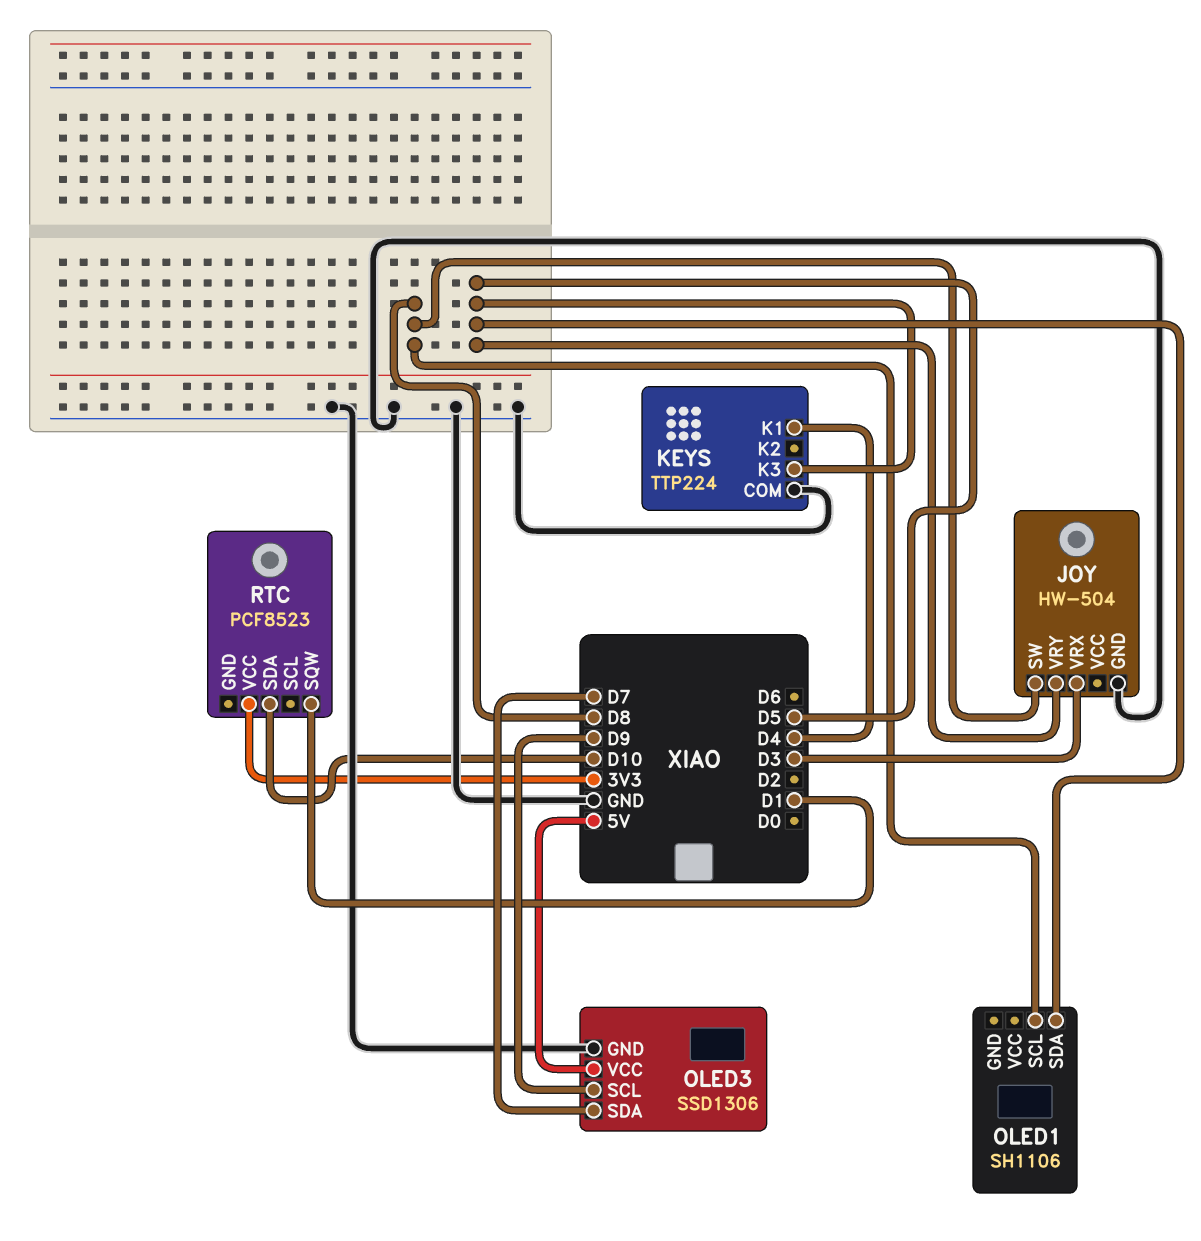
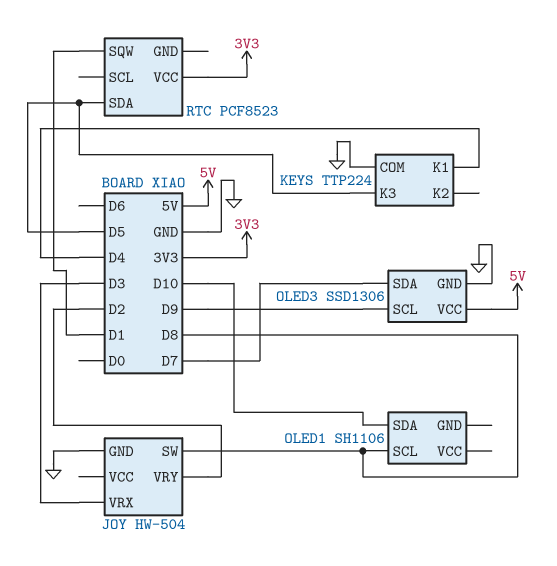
JOY pin VRY: D5 -> D2
OLED1 pin SDA: D5 -> D10
RTC pin SDA: D10 -> D5

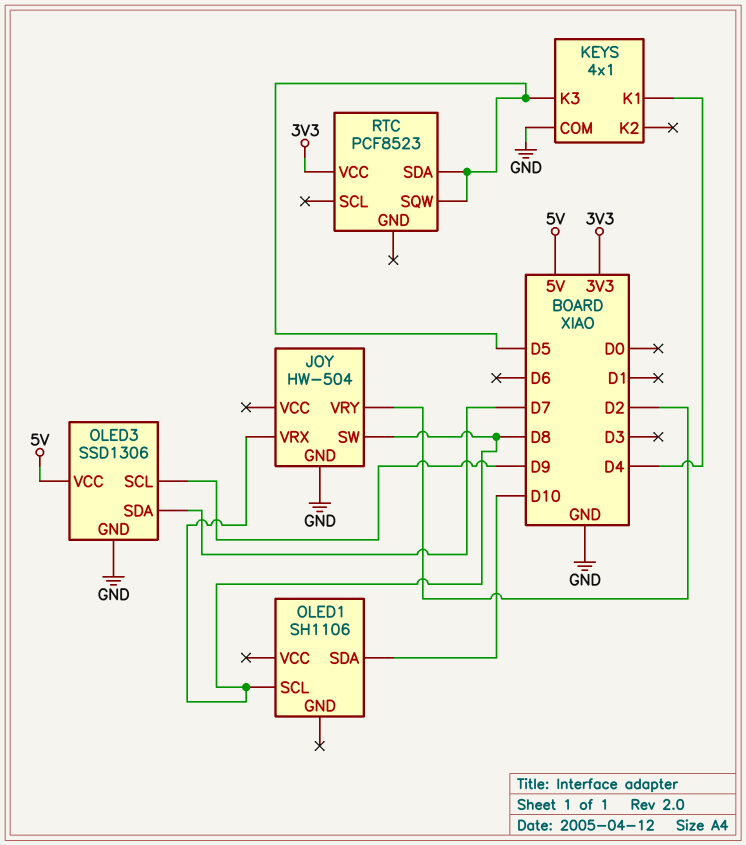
JOY pin VRX: D3 -> D8
KEYS: TTP224 -> 4x1
RTC pin SQW: D1 -> D5

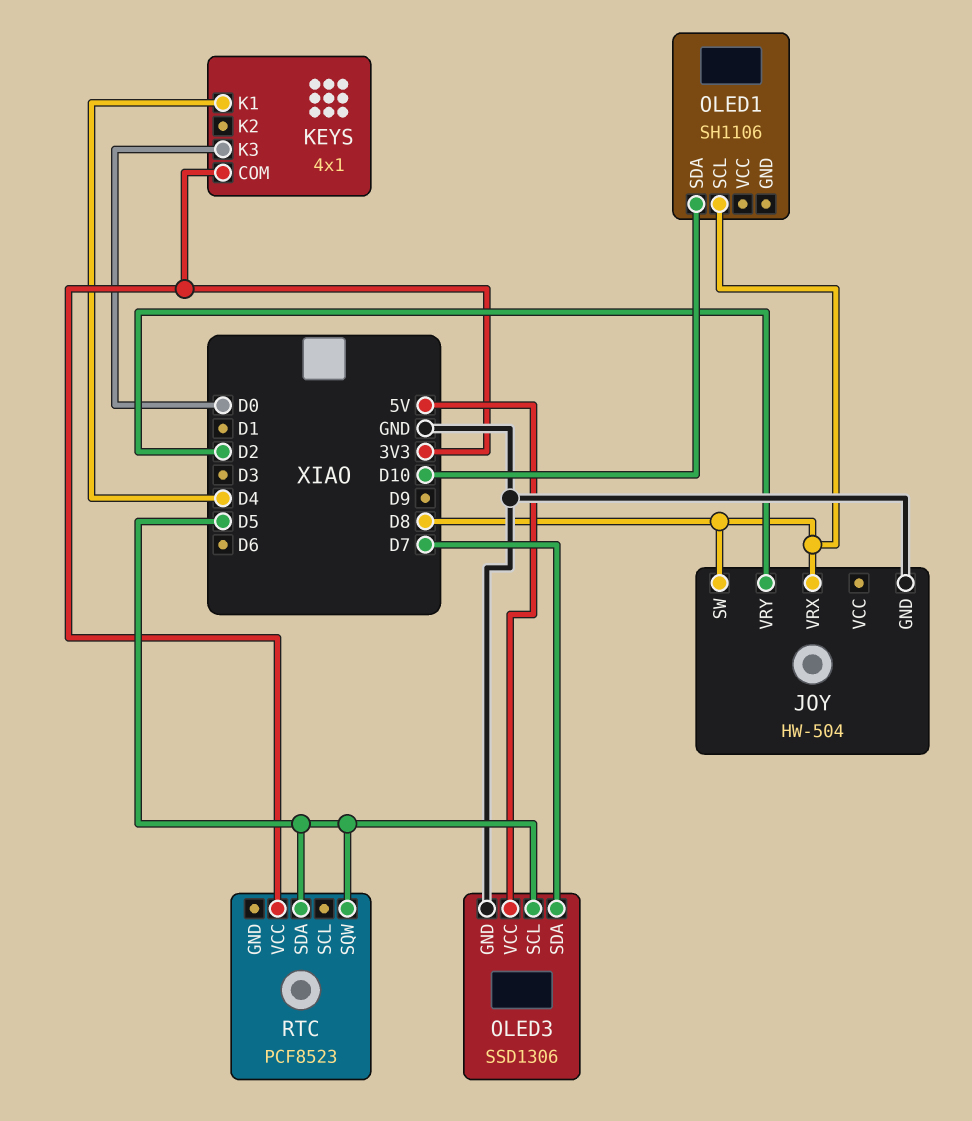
KEYS pin COM: GND -> 3V3
KEYS pin K3: D5 -> D0
OLED3 pin SCL: D9 -> D5

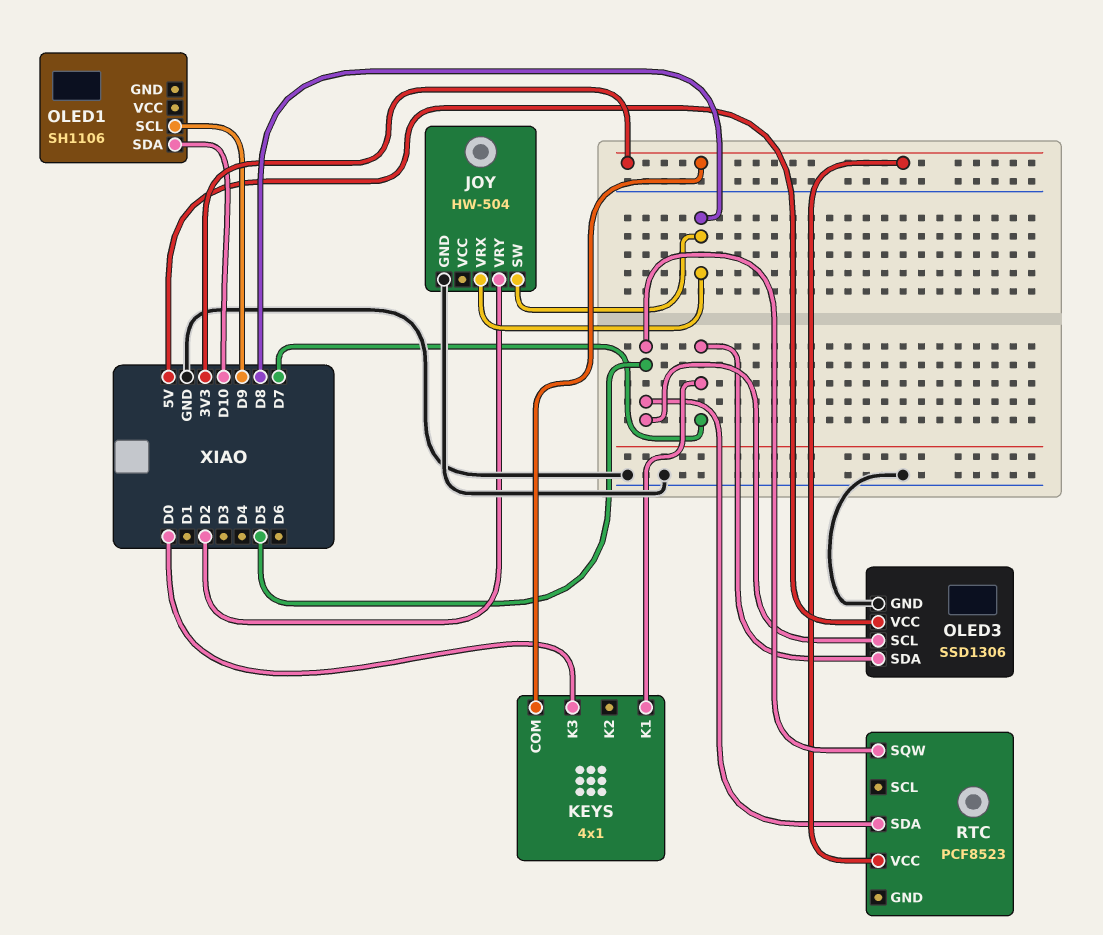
KEYS pin K1: D4 -> D7
OLED1 pin SCL: D8 -> D9

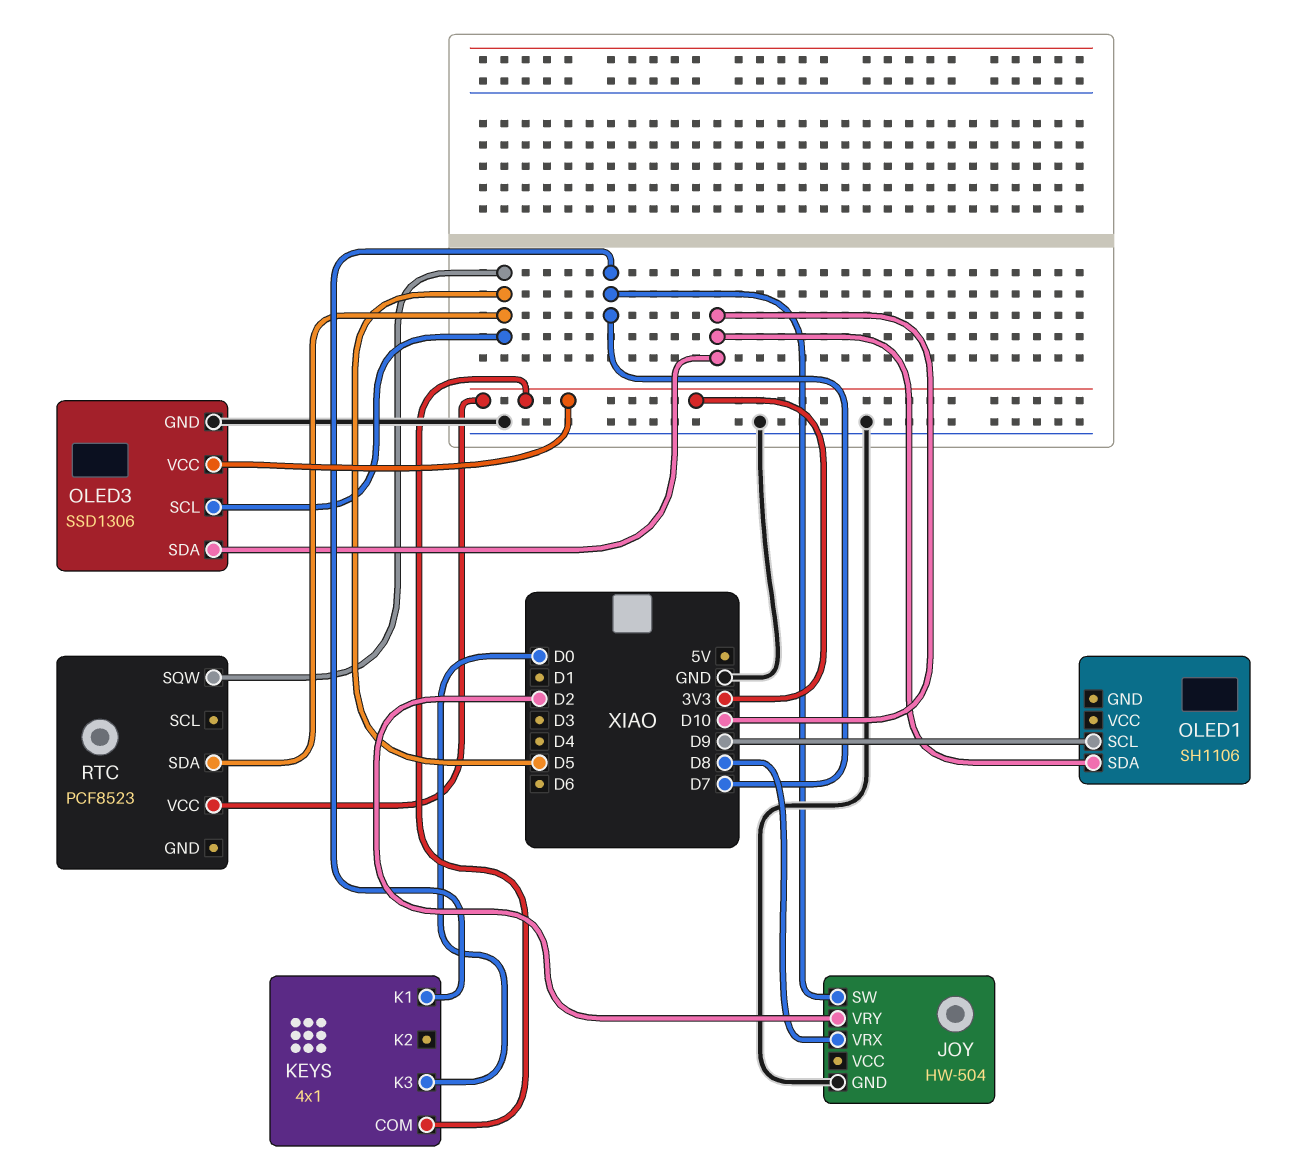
JOY pin SW: D8 -> D7
OLED3 pin SDA: D7 -> D10
OLED3 pin VCC: 5V -> 3V3

